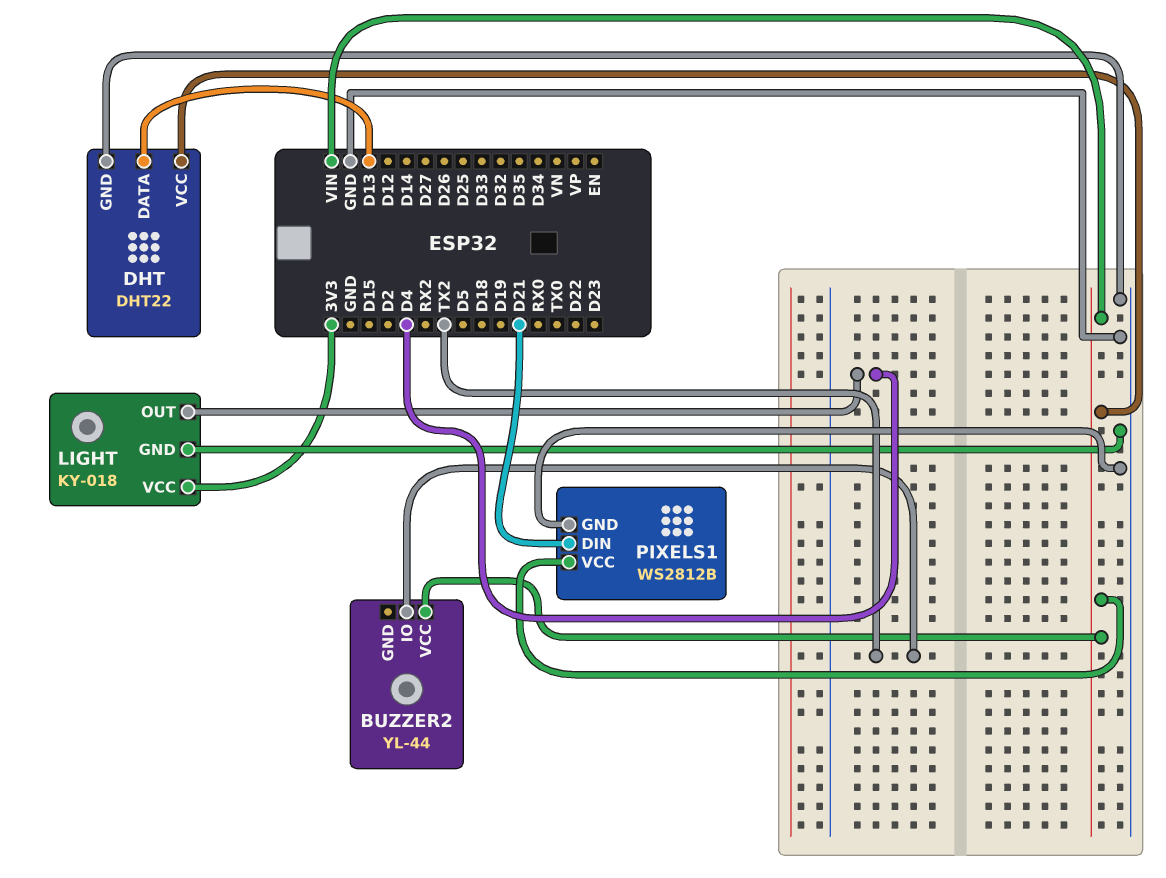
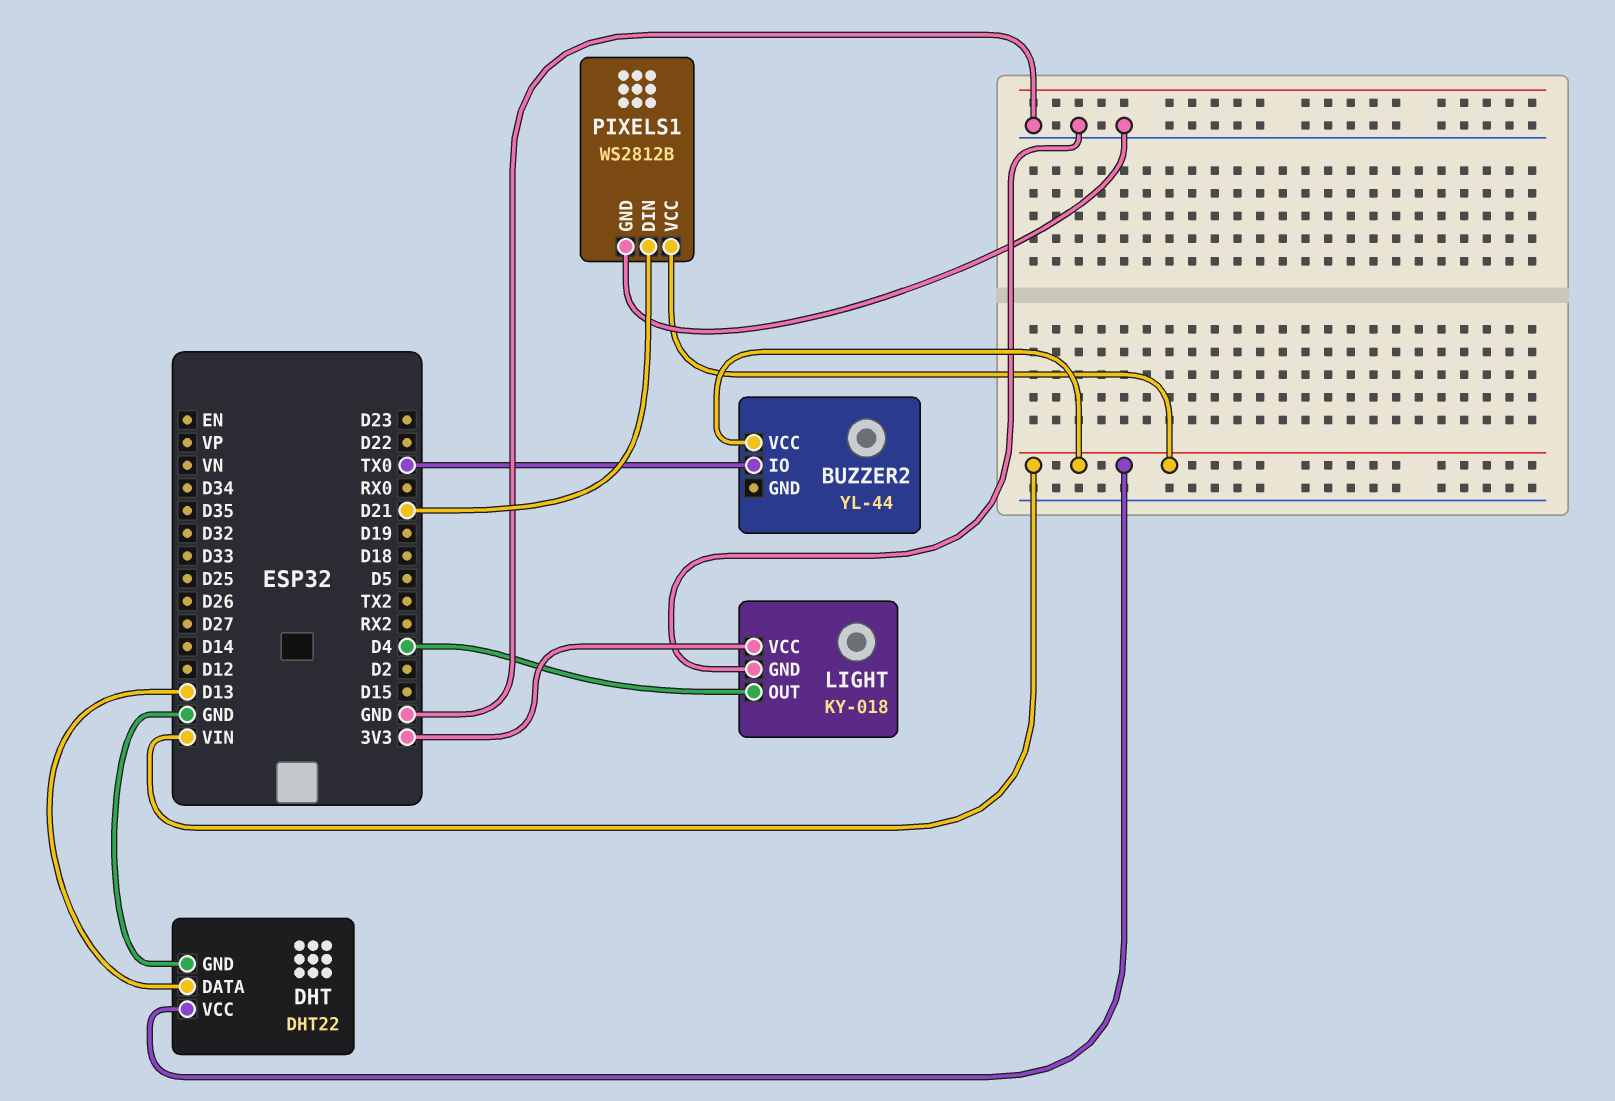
BUZZER2 pin IO: TX2 -> TX0

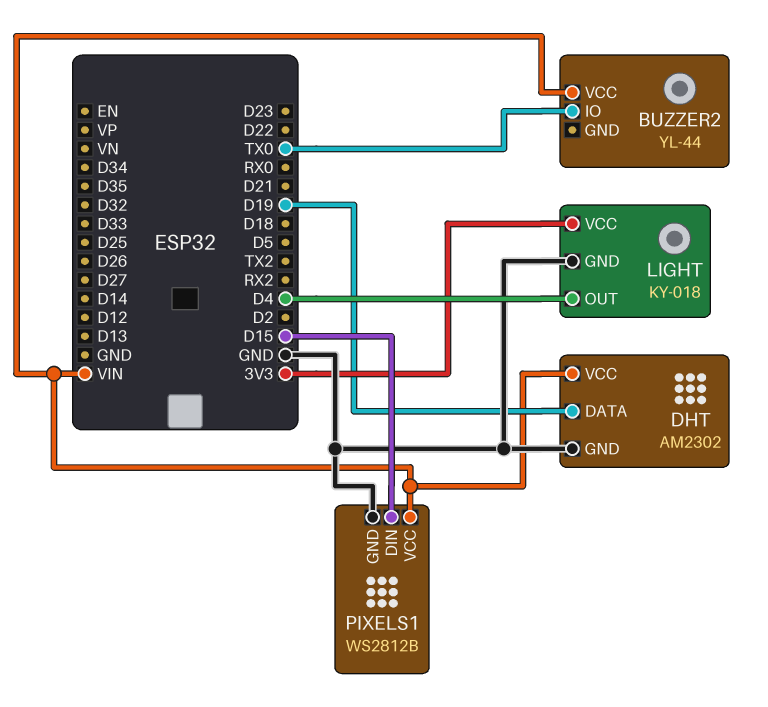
DHT: DHT22 -> AM2302
DHT pin DATA: D13 -> D19
PIXELS1 pin DIN: D21 -> D15

